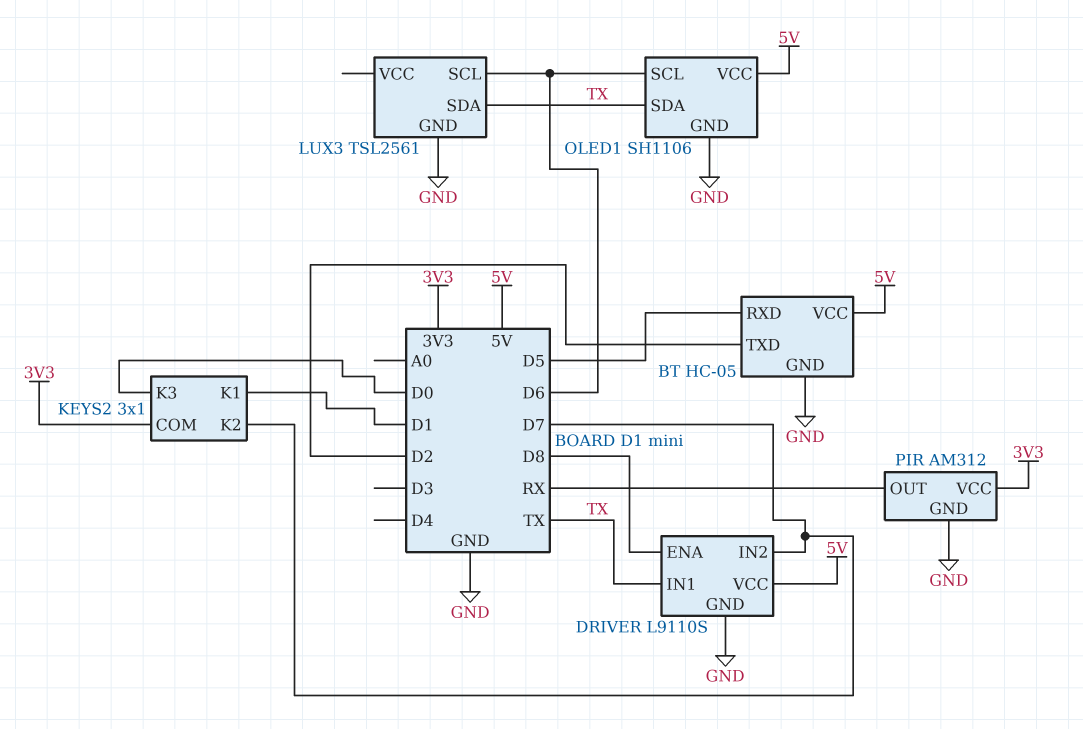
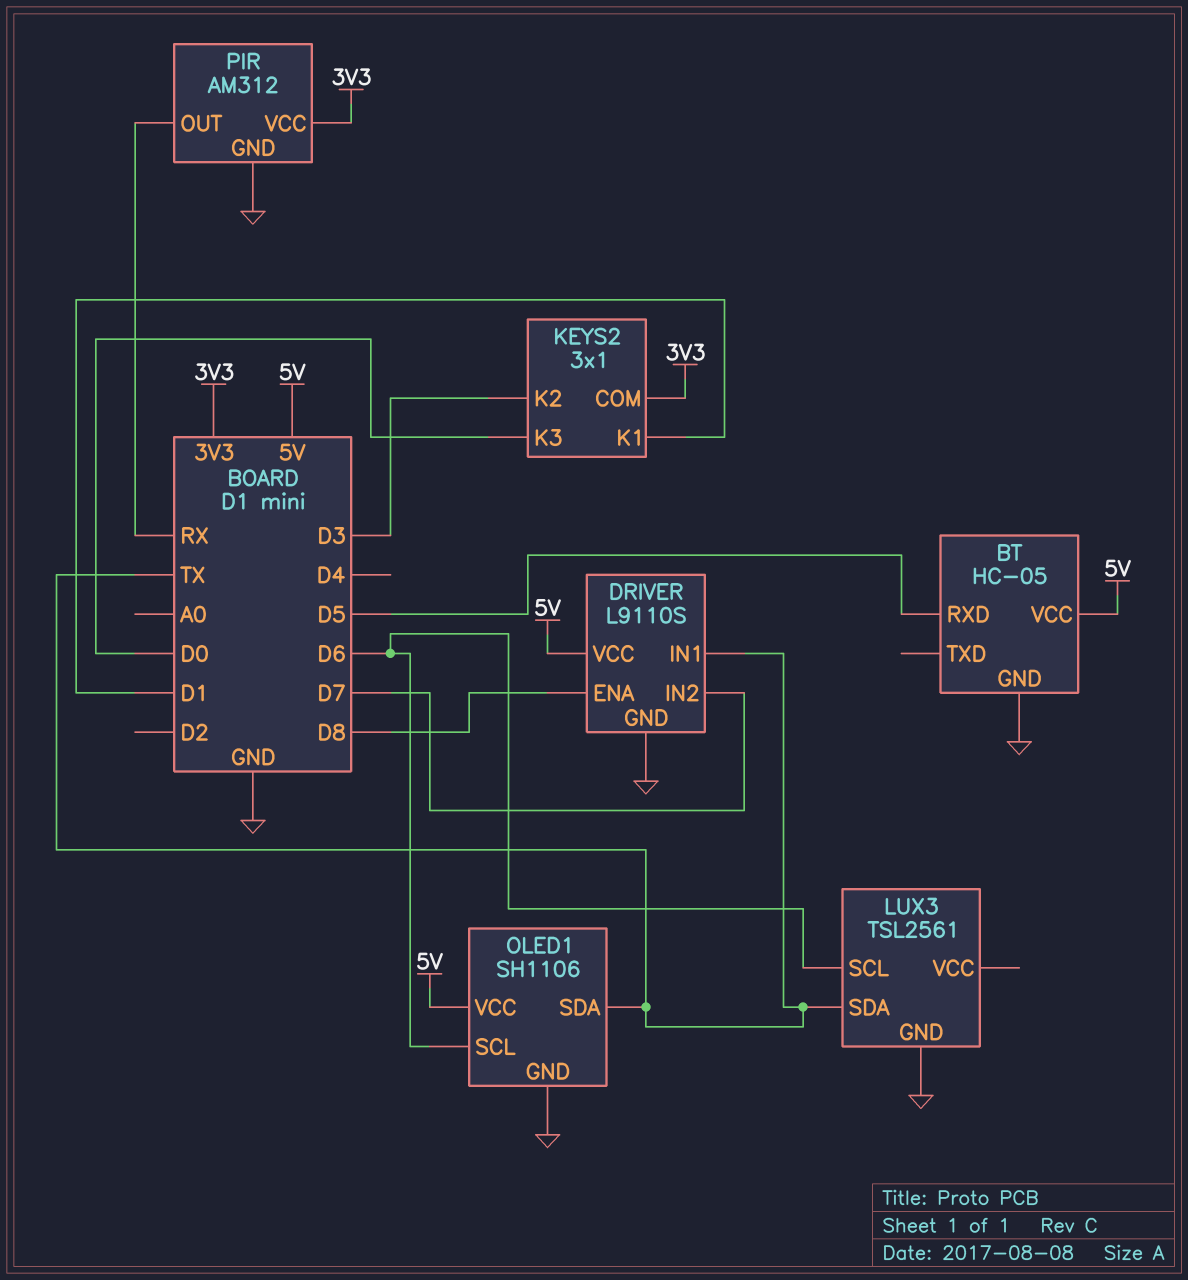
BT pin TXD: D2 -> none
KEYS2 pin K2: D7 -> D3

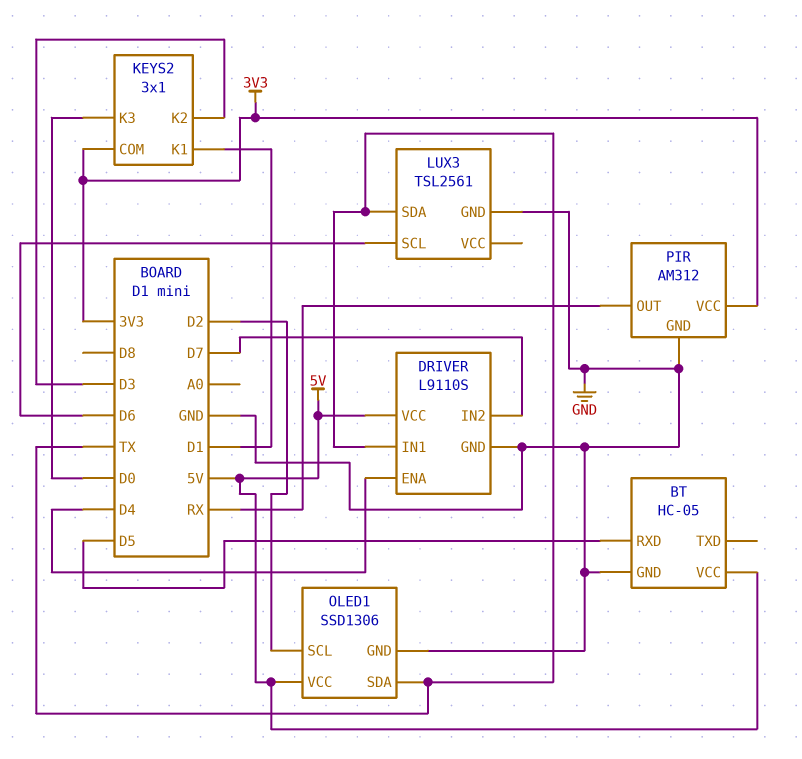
DRIVER pin ENA: D8 -> D4
OLED1: SH1106 -> SSD1306
OLED1 pin SCL: D6 -> D2

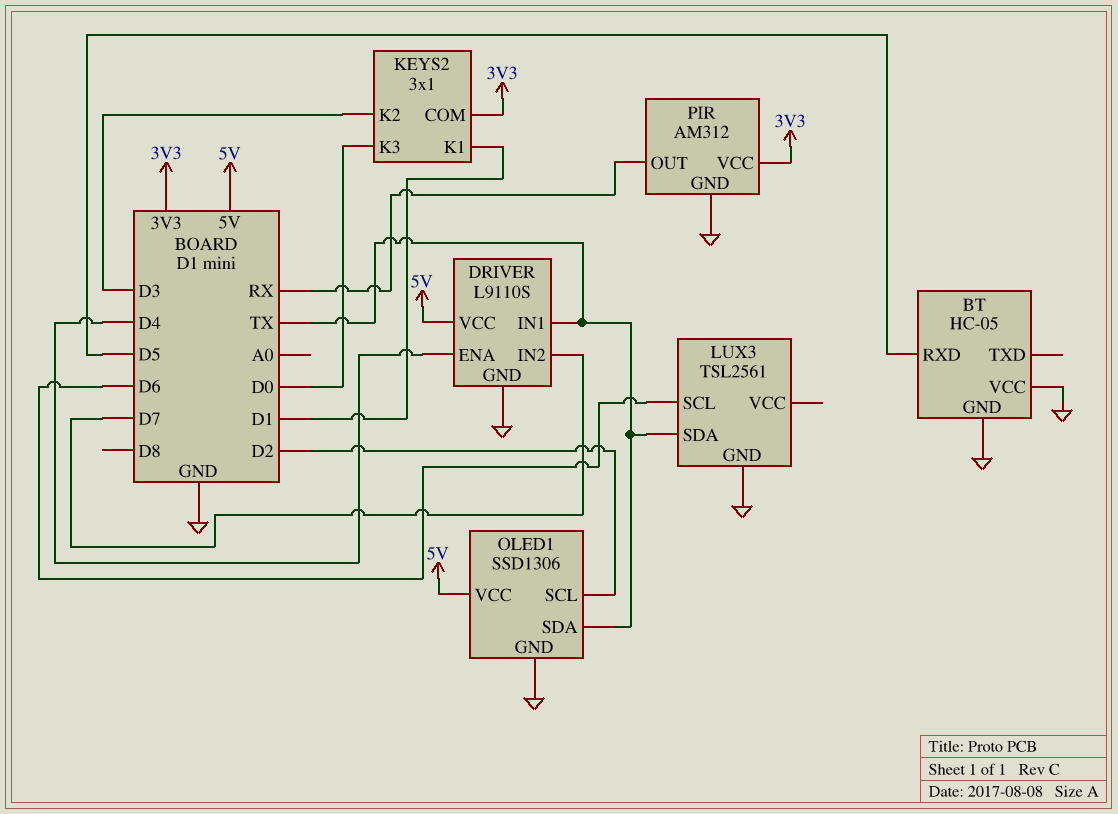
BT pin VCC: 5V -> GND

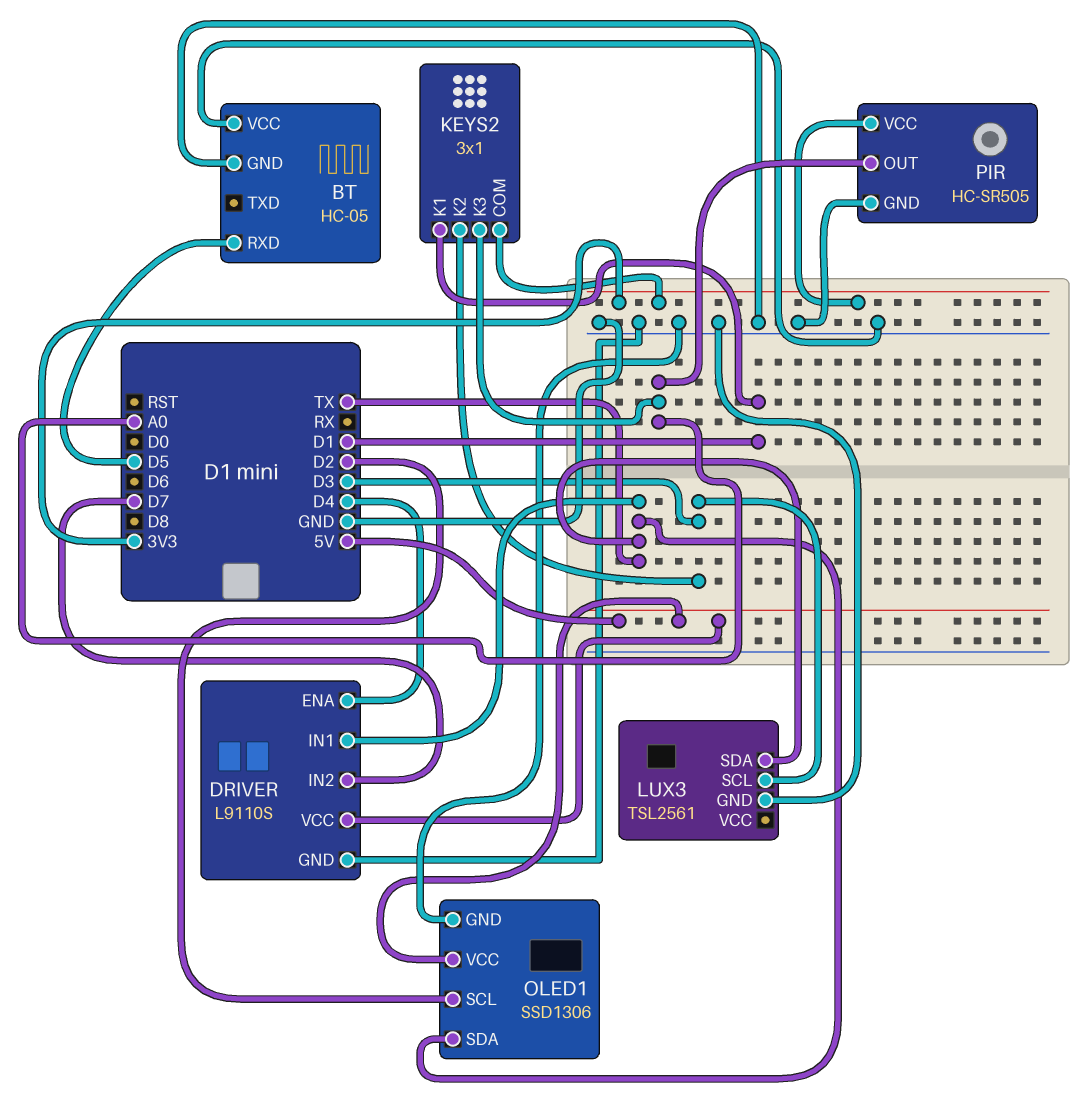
KEYS2 pin K3: D0 -> A0
LUX3 pin SCL: D6 -> D3
PIR: AM312 -> HC-SR505
PIR pin OUT: RX -> A0

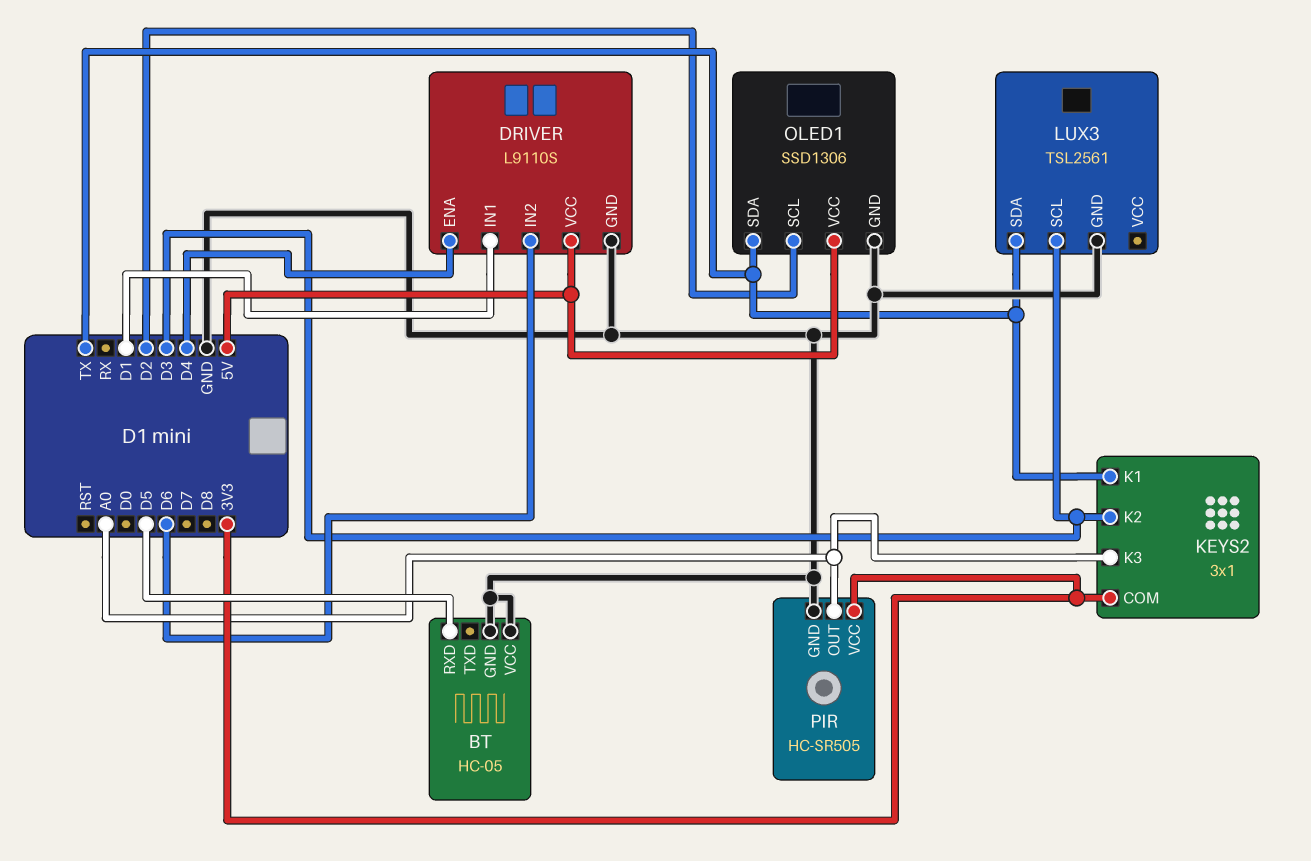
DRIVER pin IN1: TX -> D1
DRIVER pin IN2: D7 -> D6
KEYS2 pin K1: D1 -> TX

